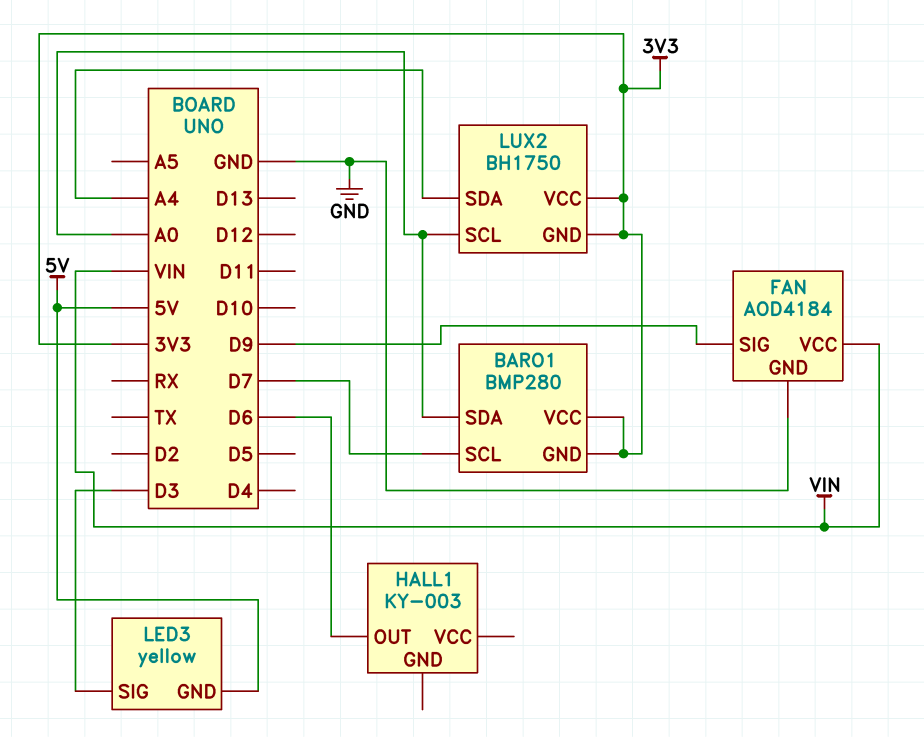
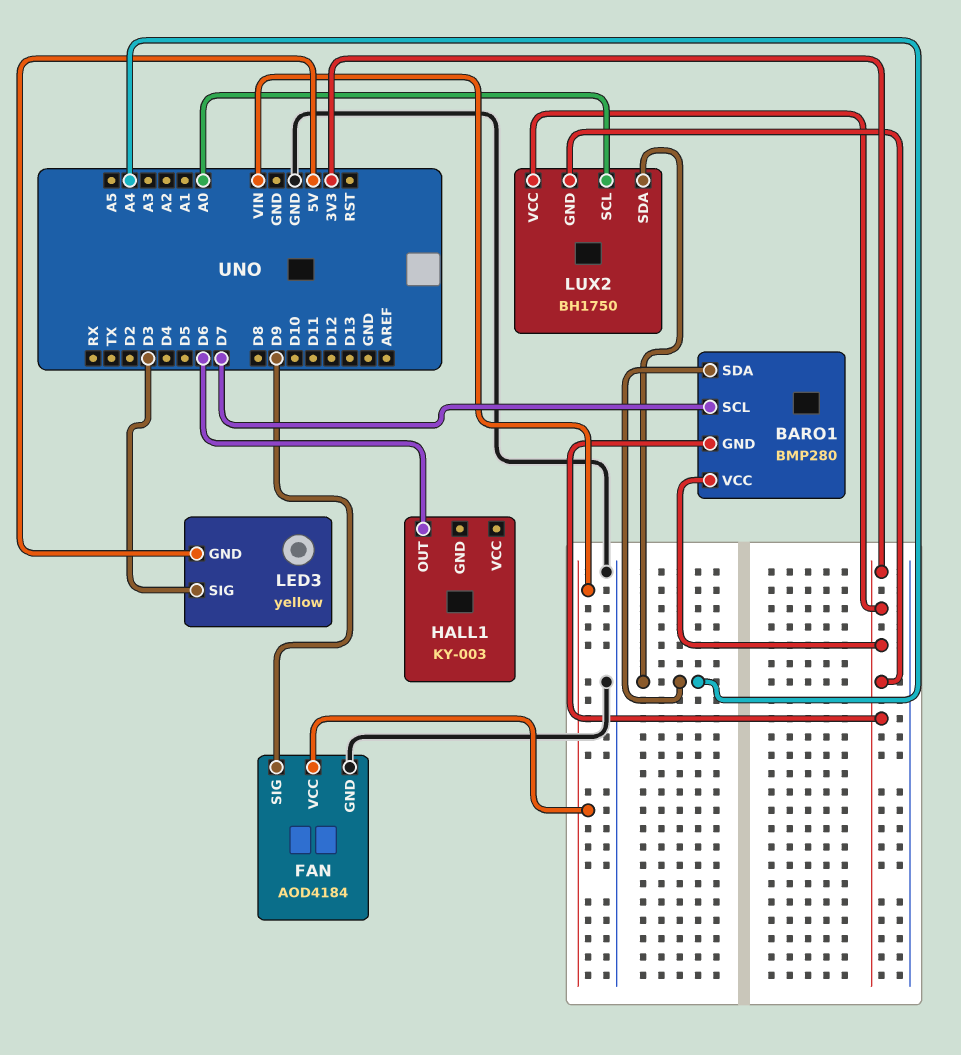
BARO1 pin SDA: A0 -> A4

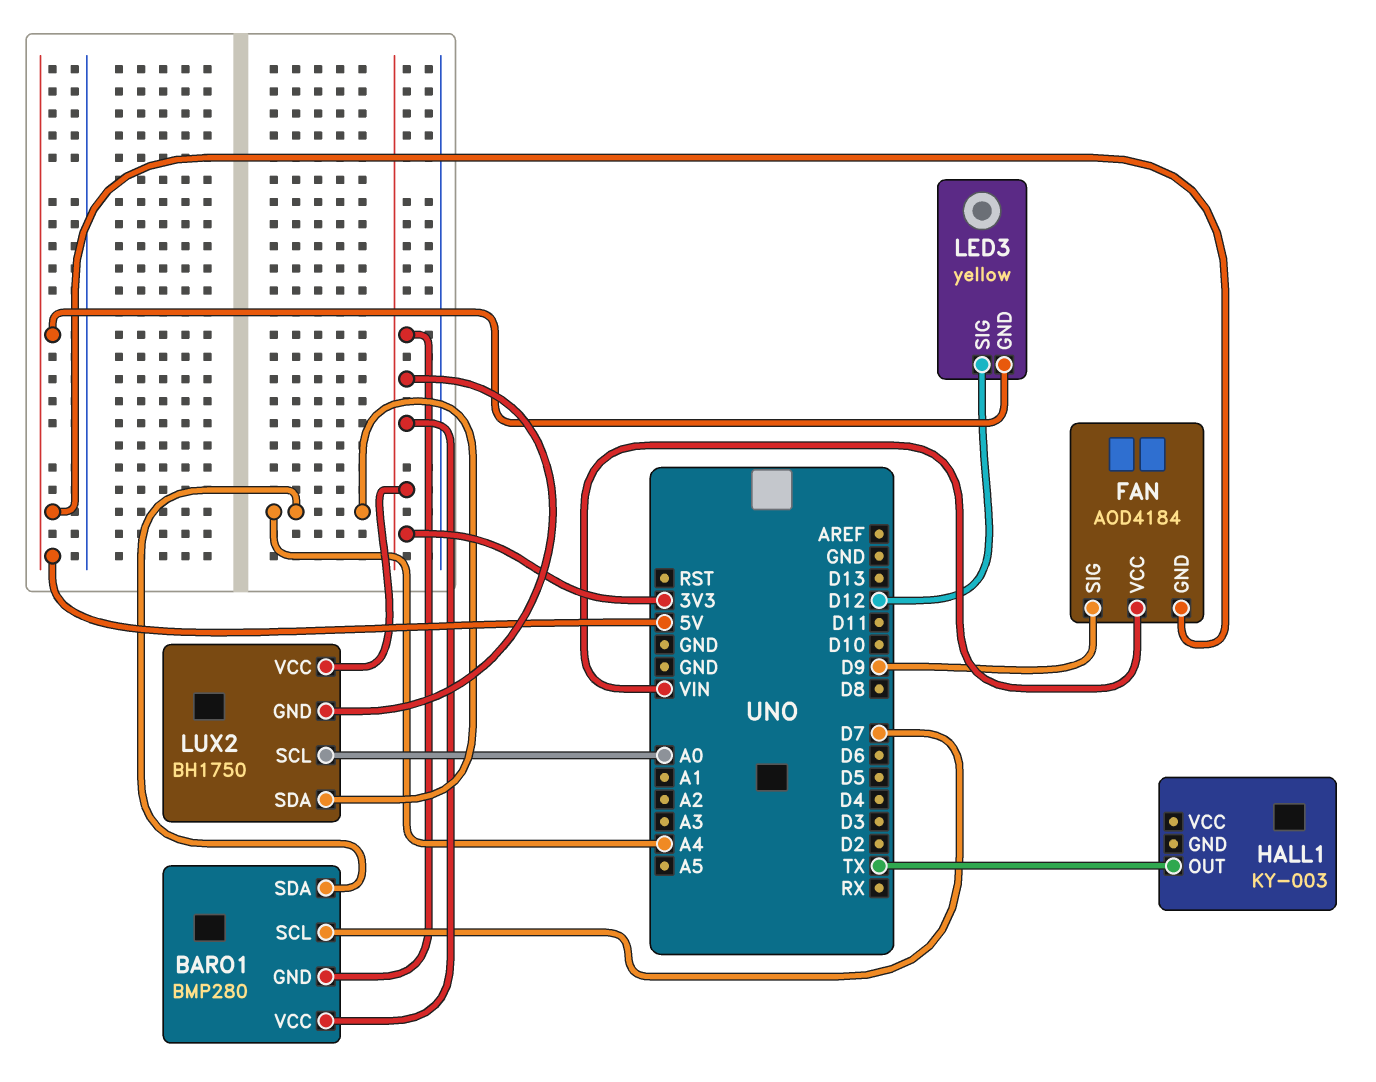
FAN pin GND: GND -> 5V
HALL1 pin OUT: D6 -> TX
LED3 pin SIG: D3 -> D12

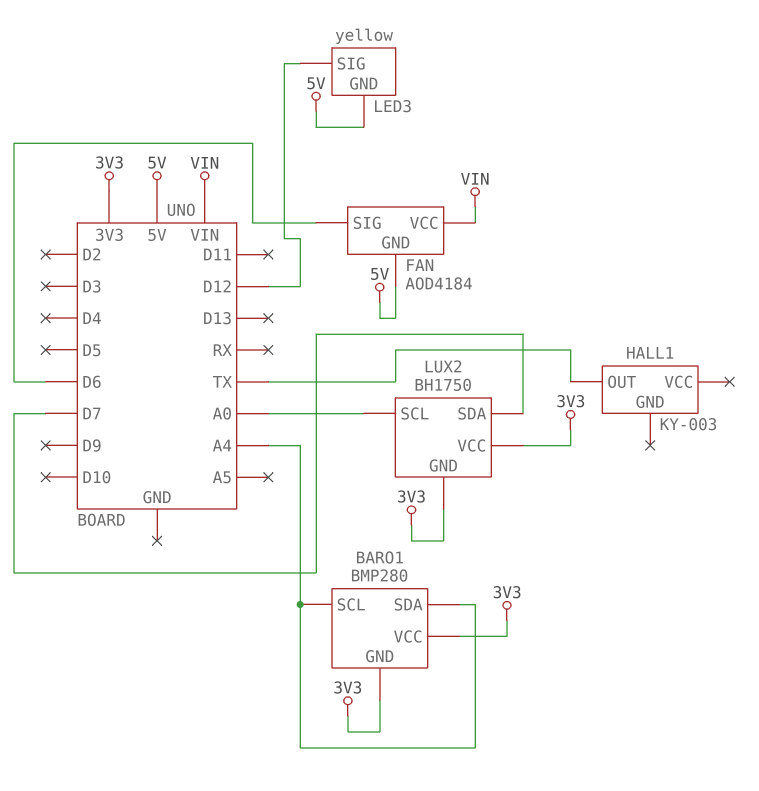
BARO1 pin SCL: D7 -> A4
FAN pin SIG: D9 -> D6
LUX2 pin SDA: A4 -> D7

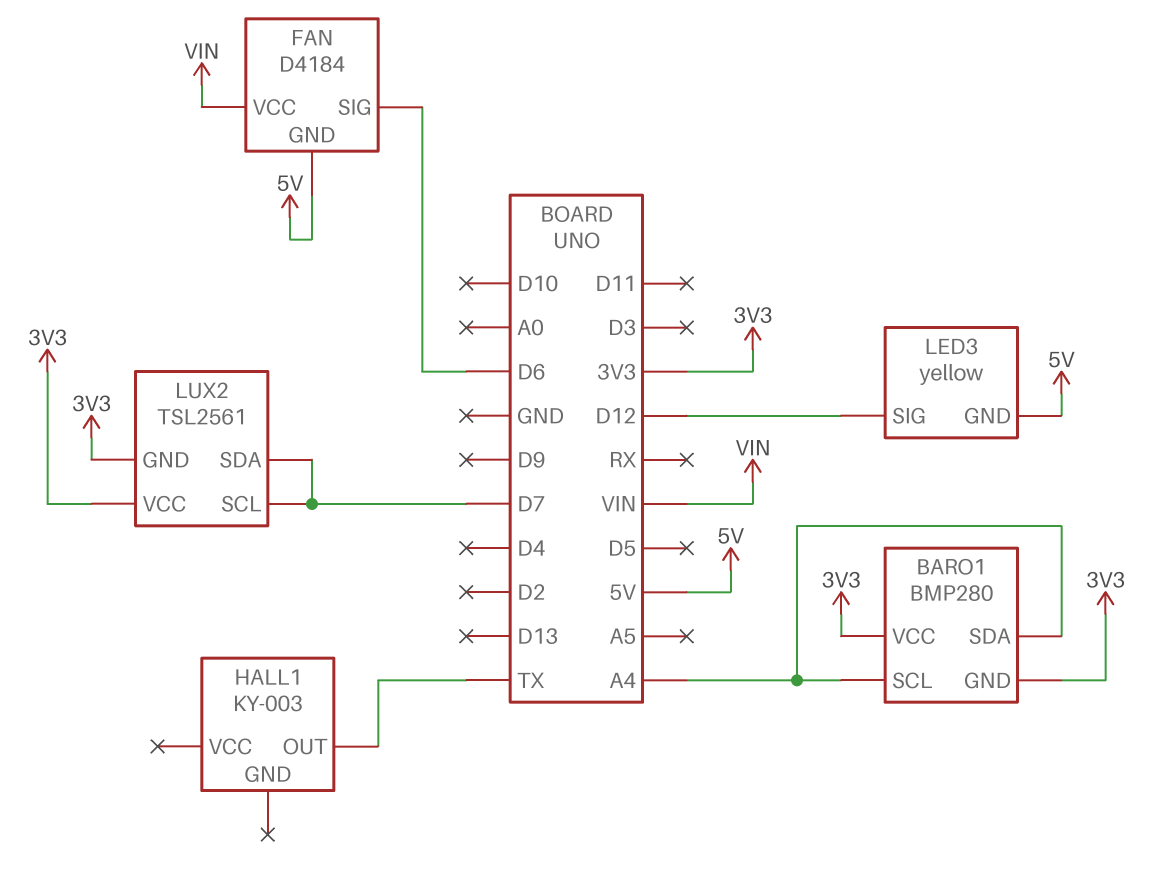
FAN: AOD4184 -> D4184
LUX2: BH1750 -> TSL2561
LUX2 pin SCL: A0 -> D7

